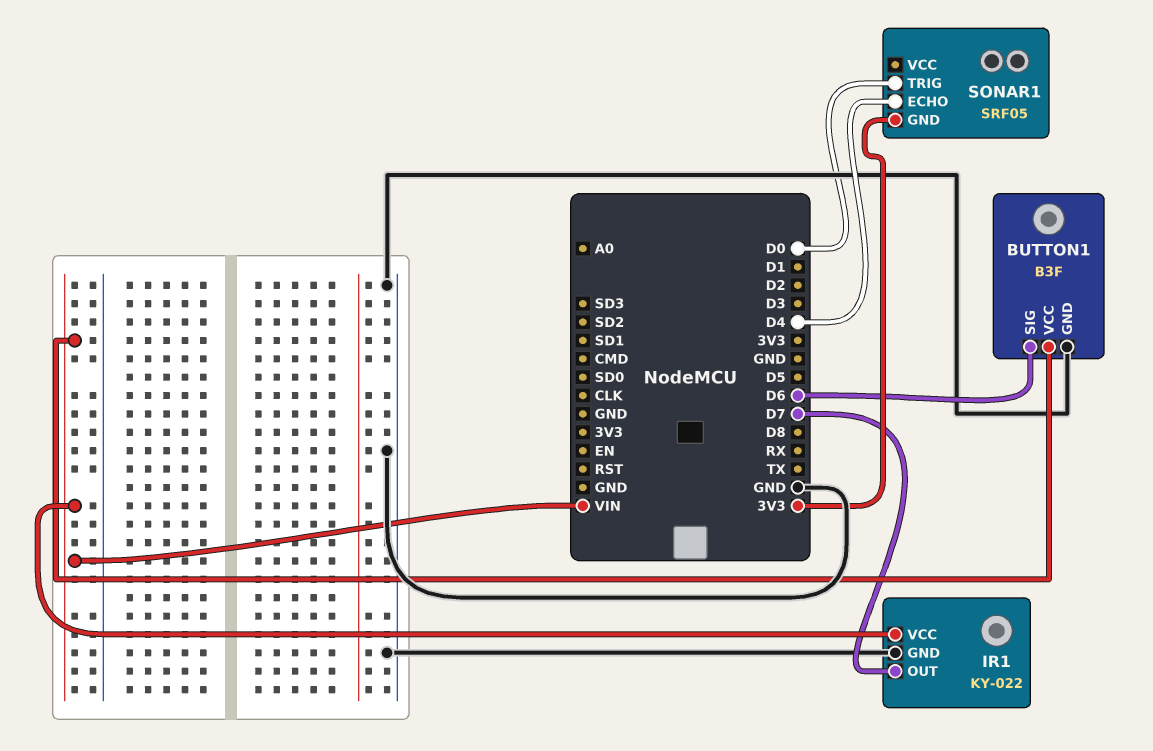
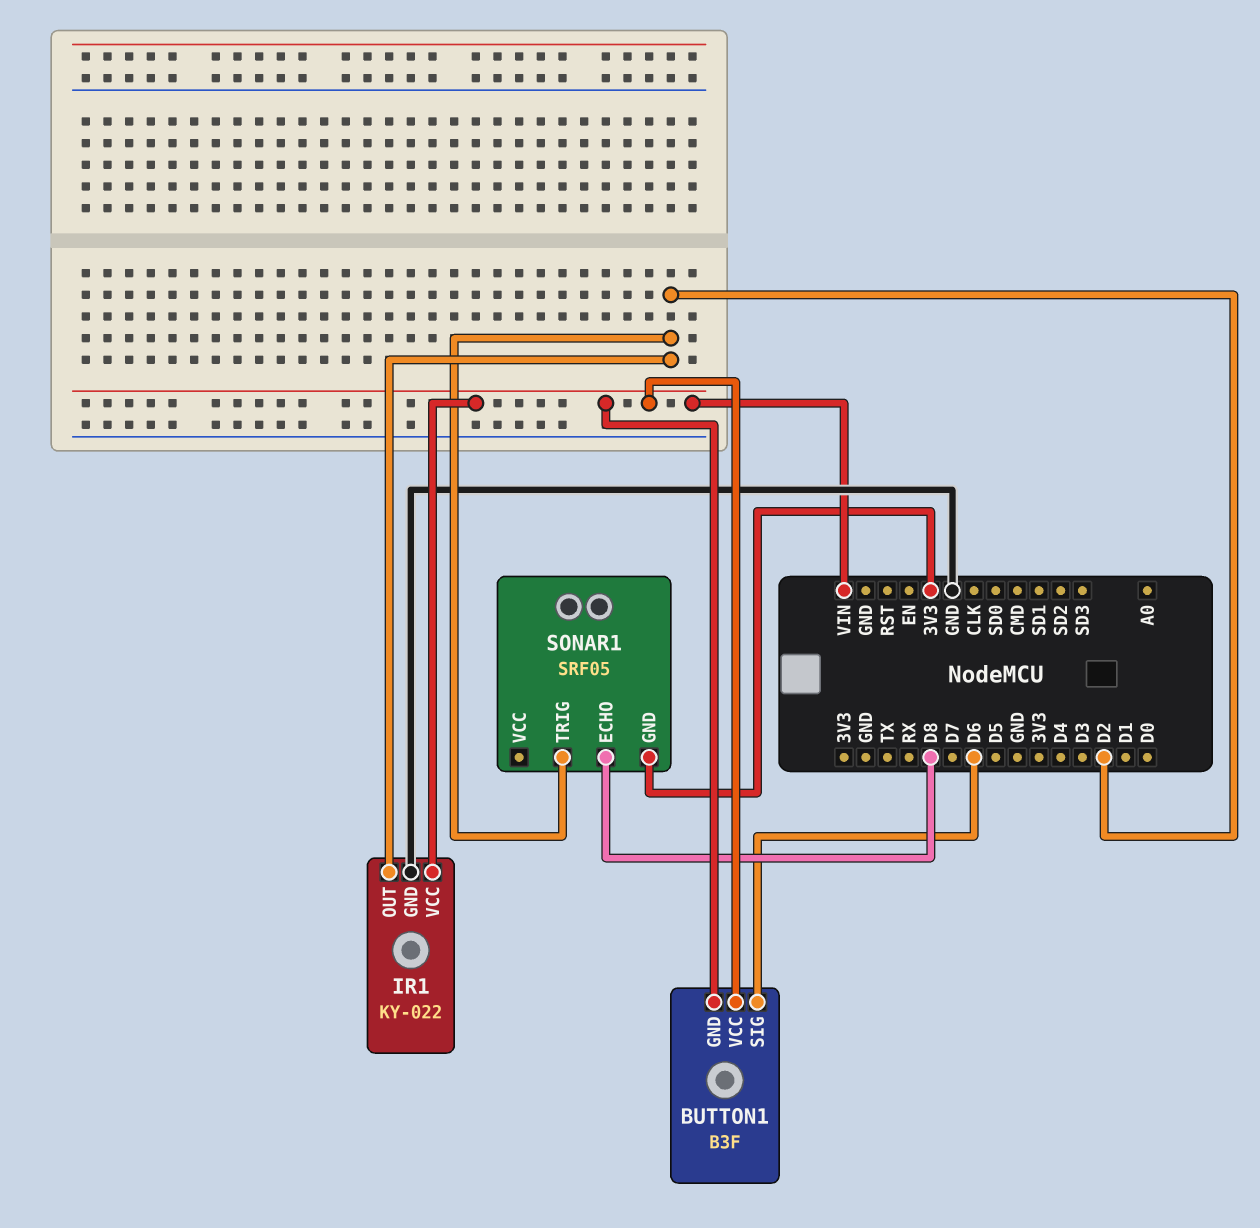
BUTTON1 pin GND: GND -> VIN
IR1 pin OUT: D7 -> D2
SONAR1 pin ECHO: D4 -> D8
SONAR1 pin TRIG: D0 -> D2

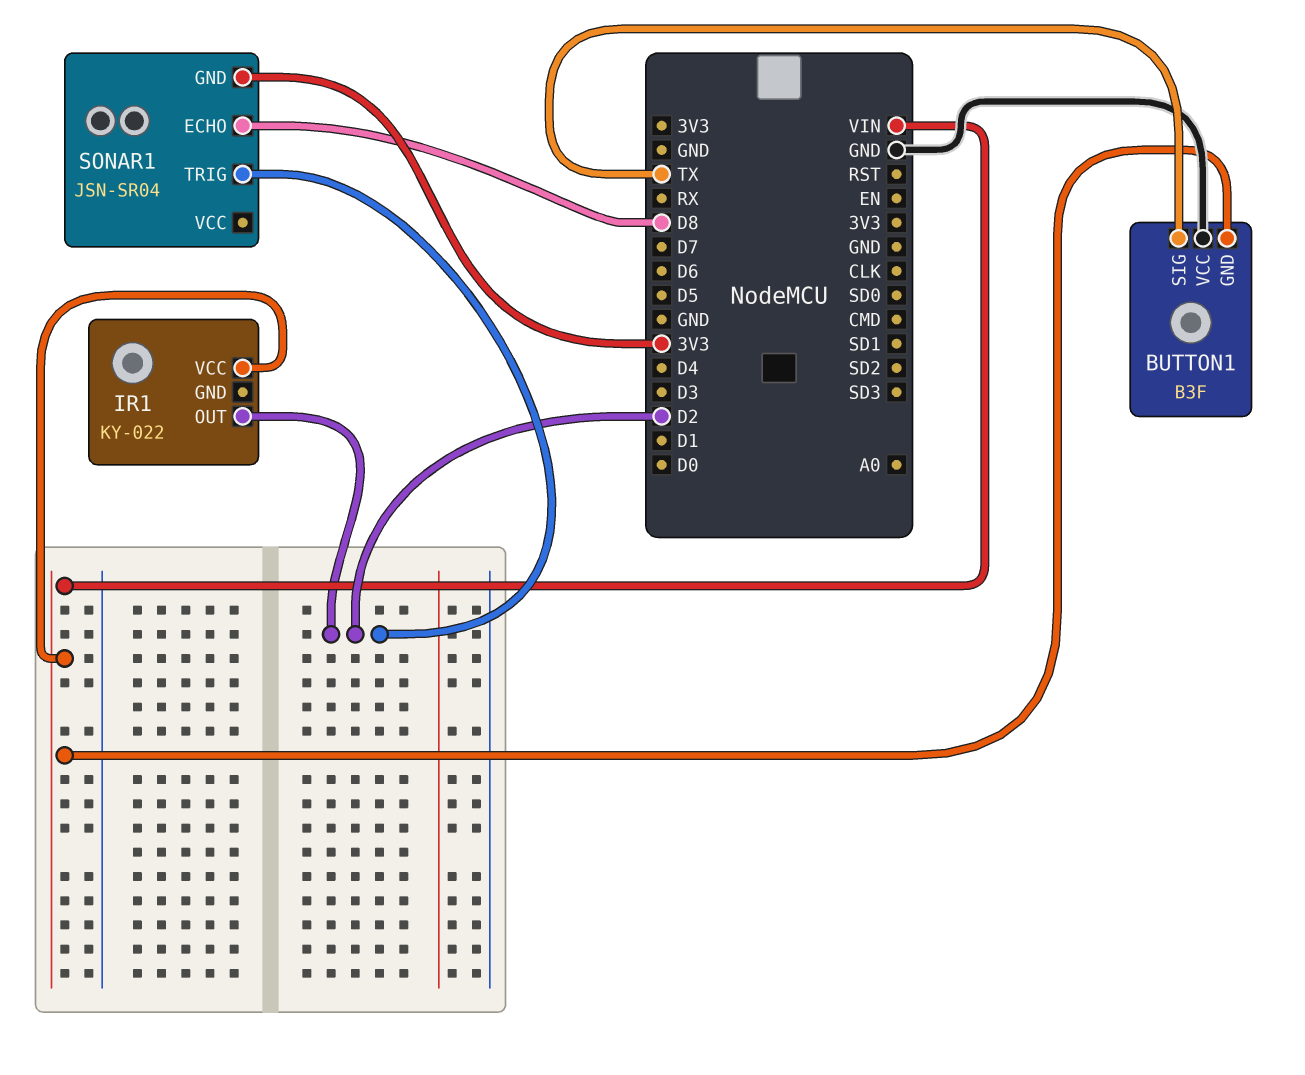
BUTTON1 pin SIG: D6 -> TX
BUTTON1 pin VCC: VIN -> GND
IR1 pin GND: GND -> none
SONAR1: SRF05 -> JSN-SR04

